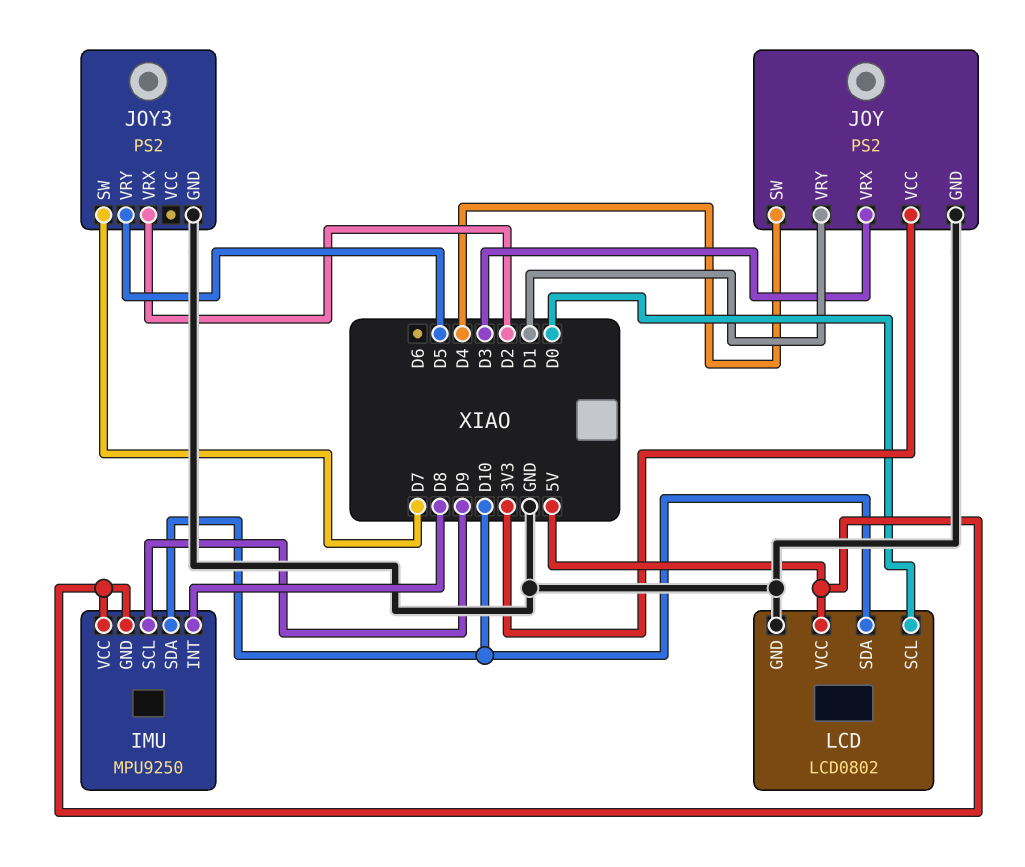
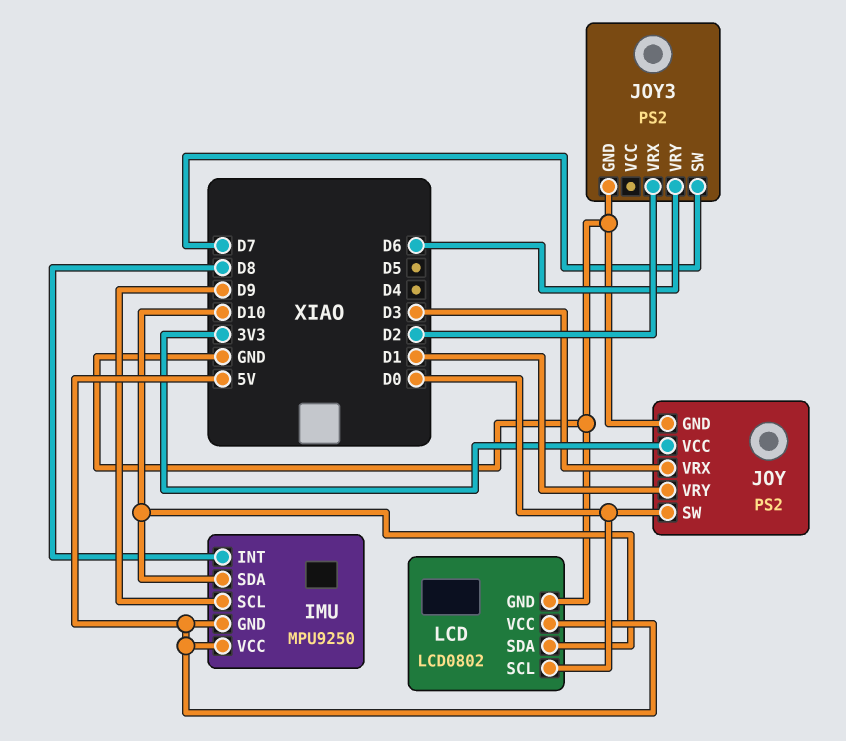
JOY pin SW: D4 -> D0
JOY3 pin VRY: D5 -> D6

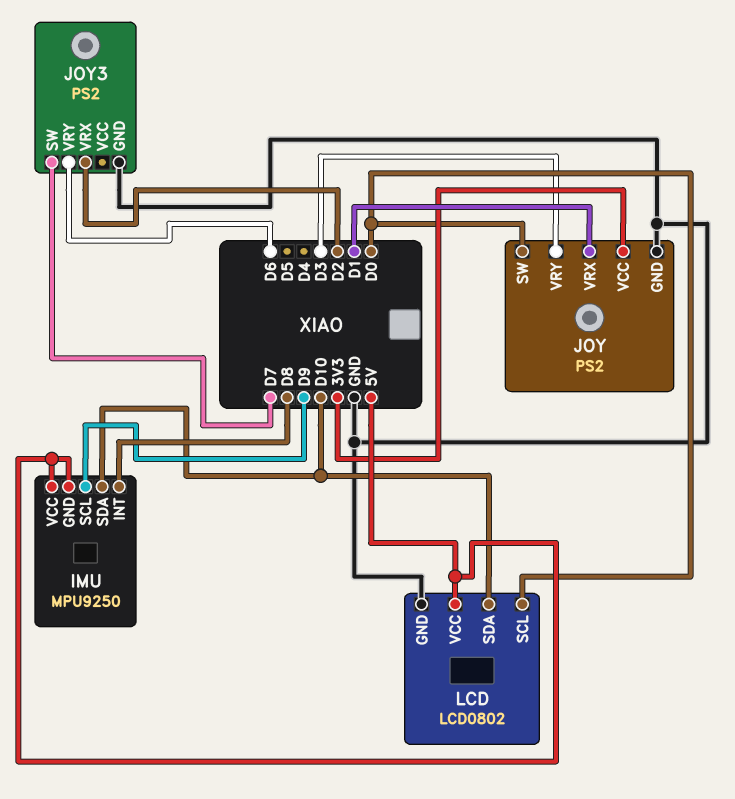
JOY pin VRX: D3 -> D1
JOY pin VRY: D1 -> D3

